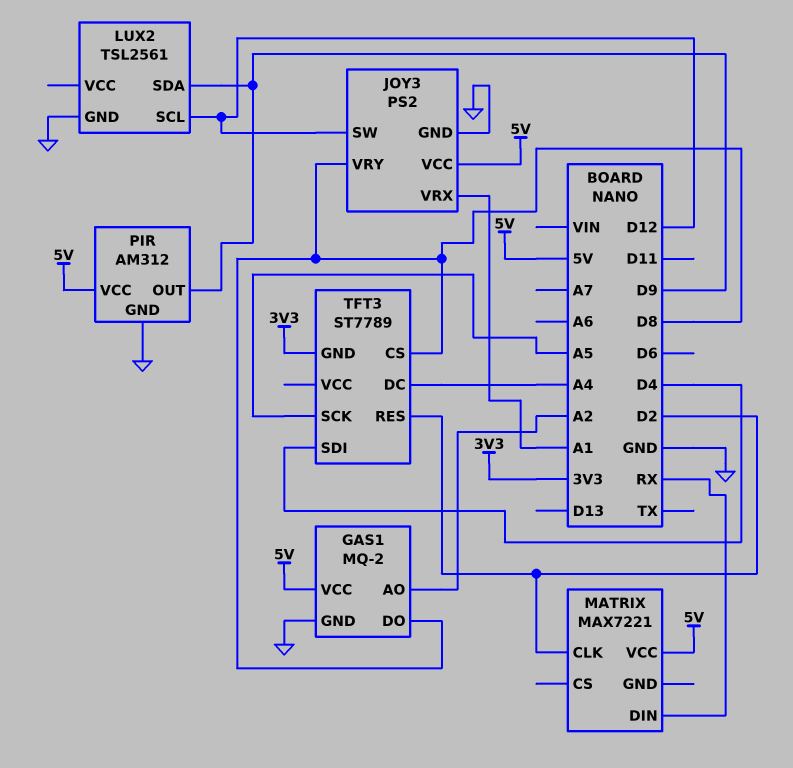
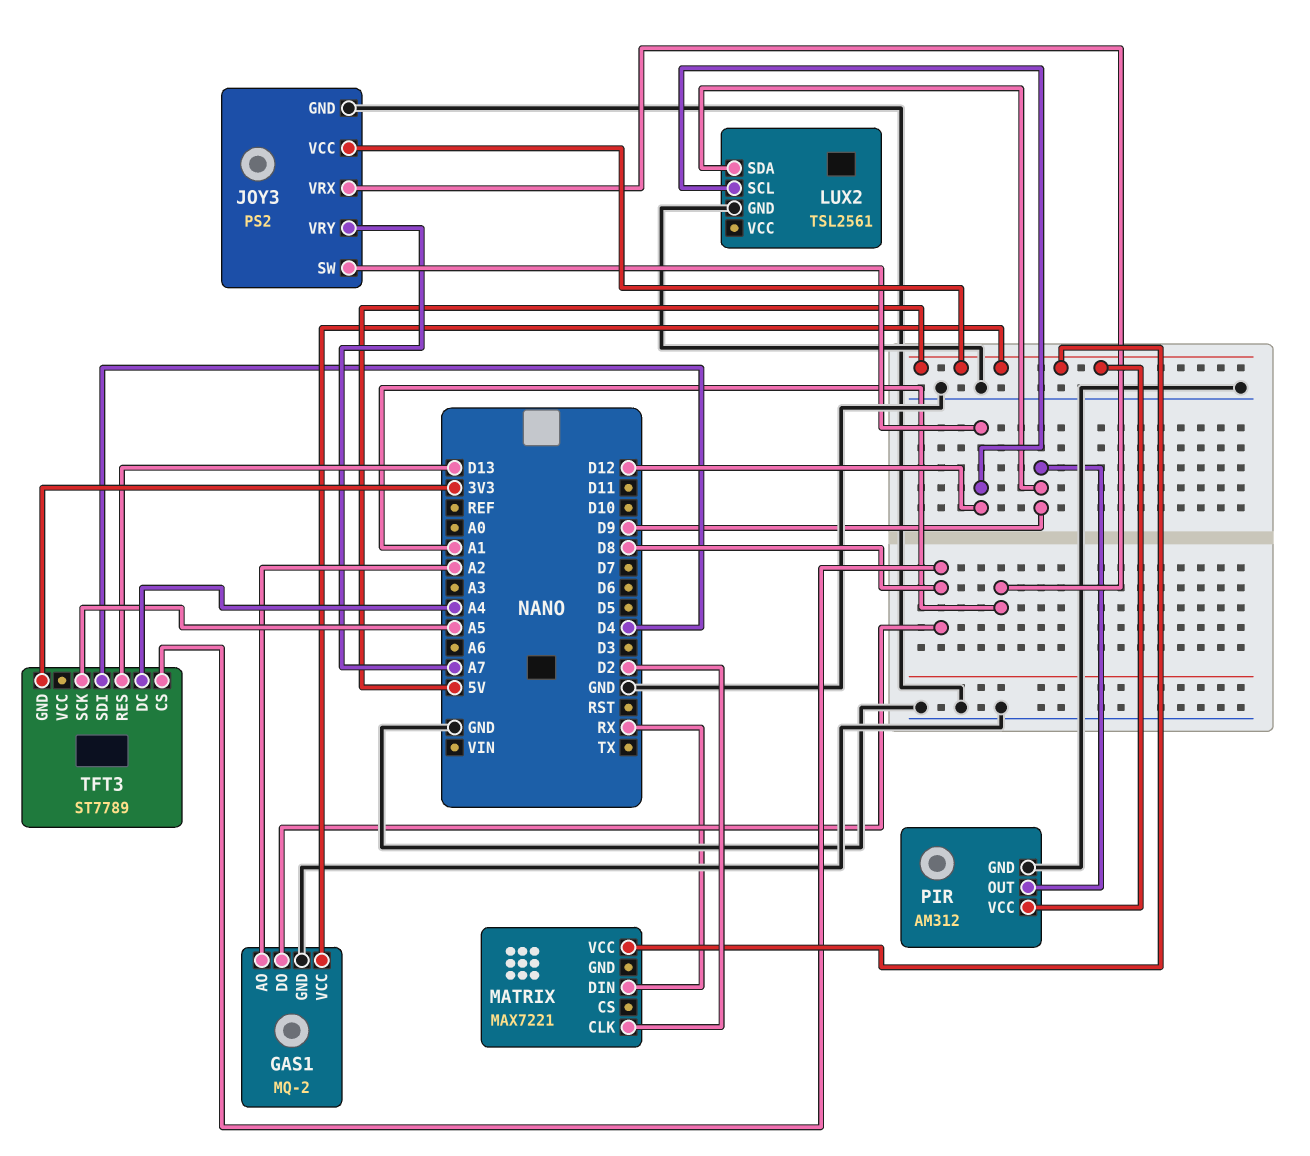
JOY3 pin VRY: D8 -> A7
TFT3 pin RES: D2 -> D13

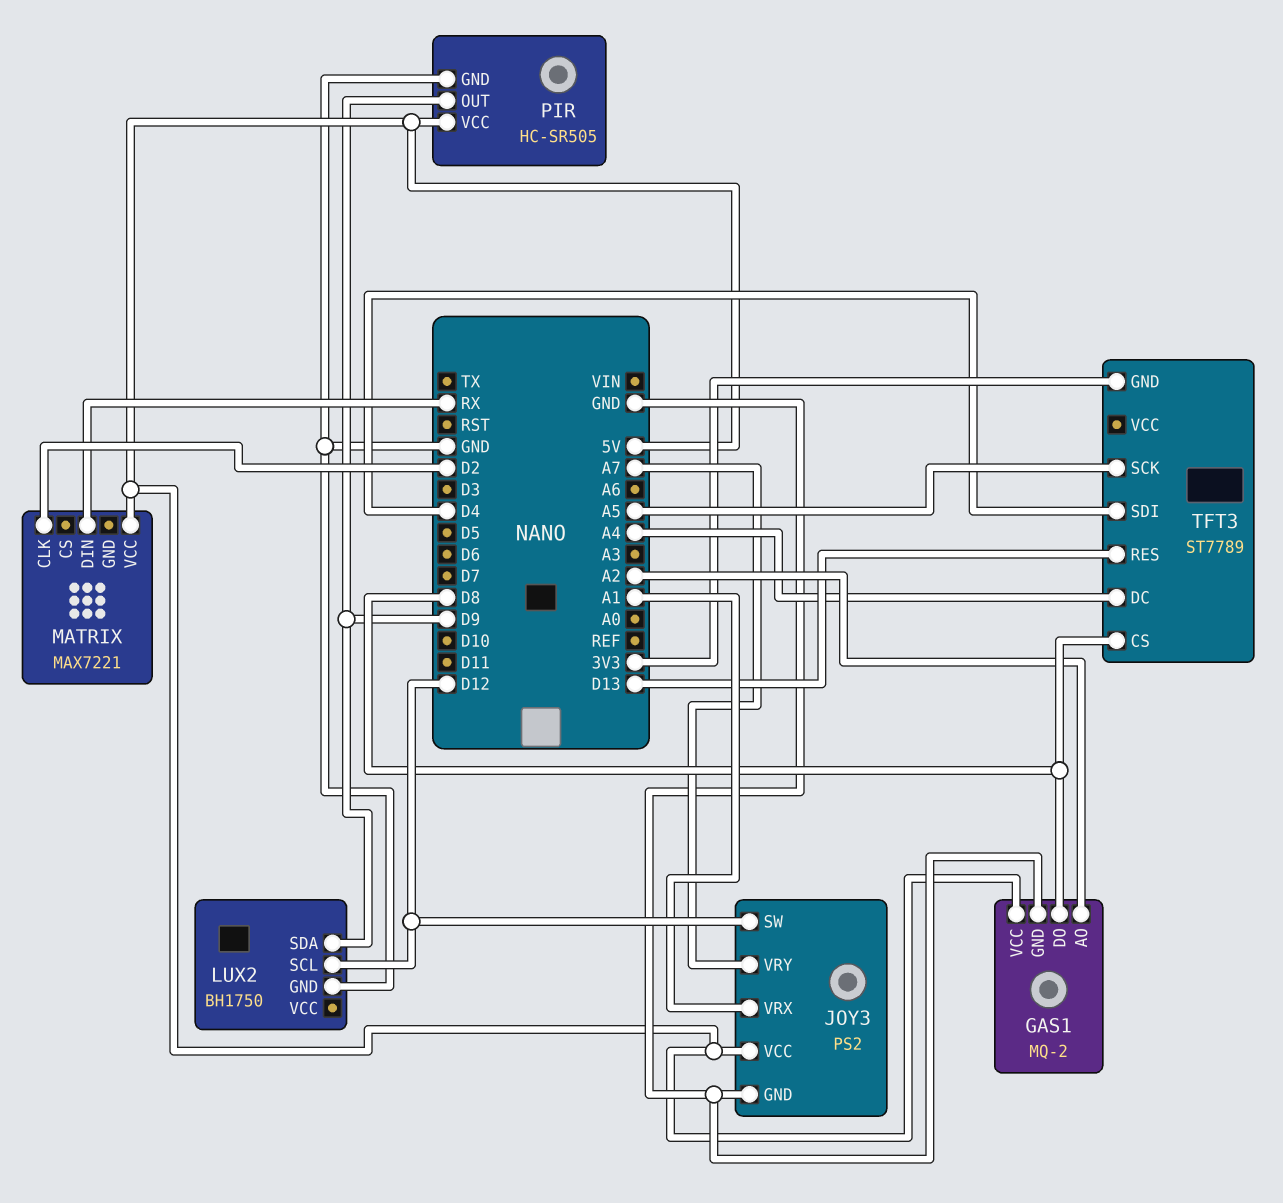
LUX2: TSL2561 -> BH1750
PIR: AM312 -> HC-SR505

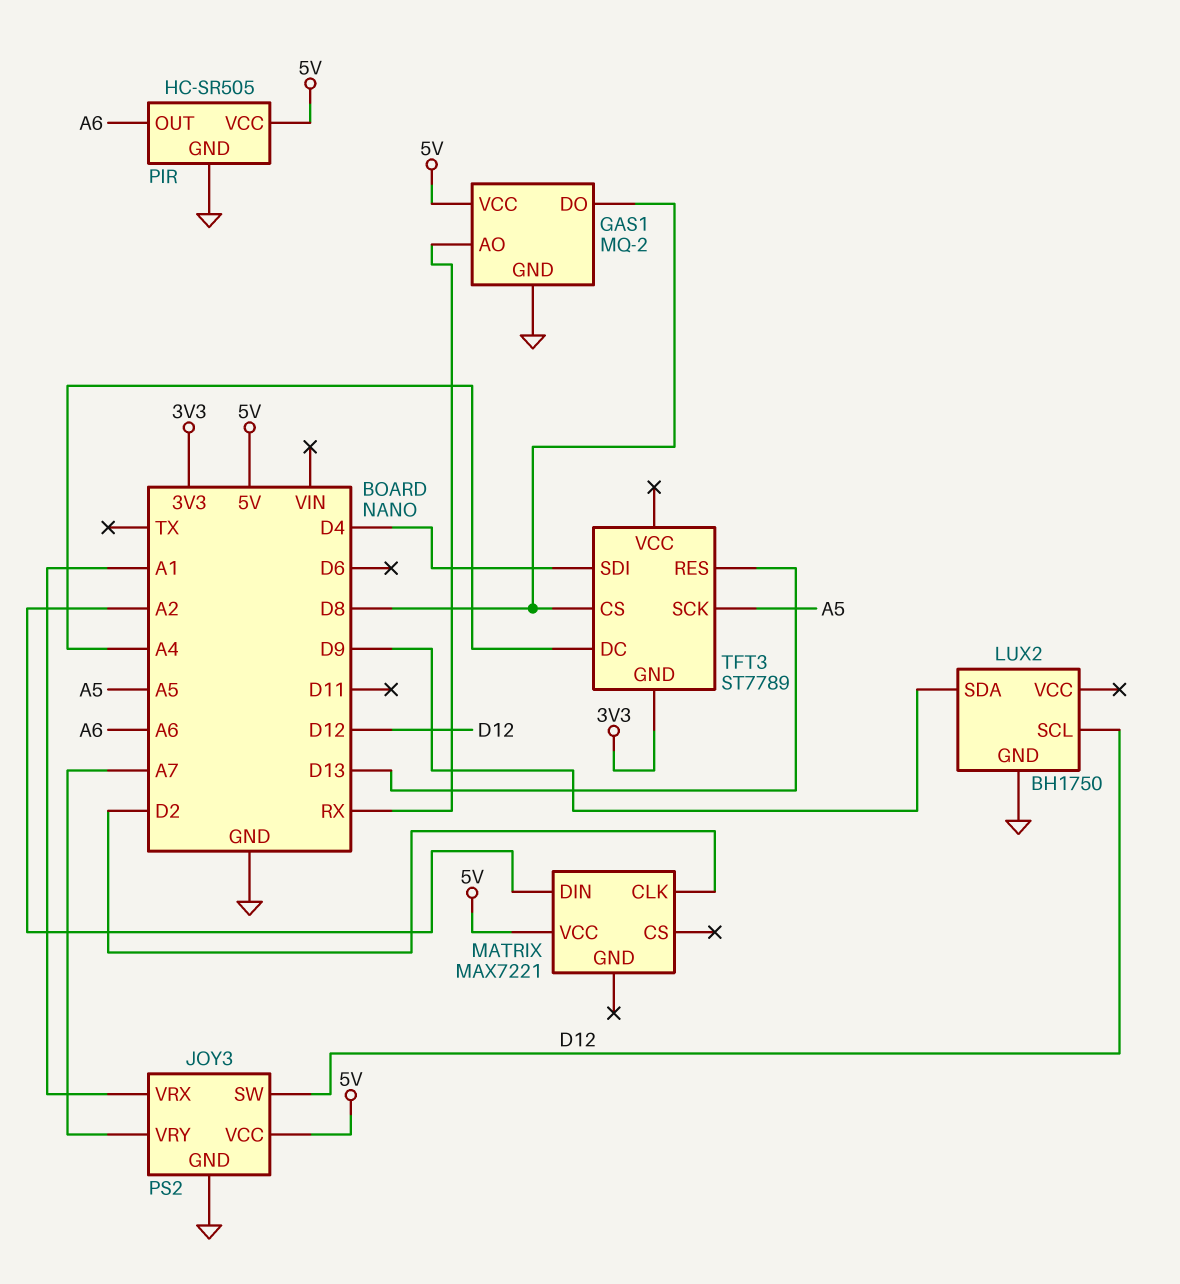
GAS1 pin AO: A2 -> RX
MATRIX pin DIN: RX -> A2
PIR pin OUT: D9 -> A6

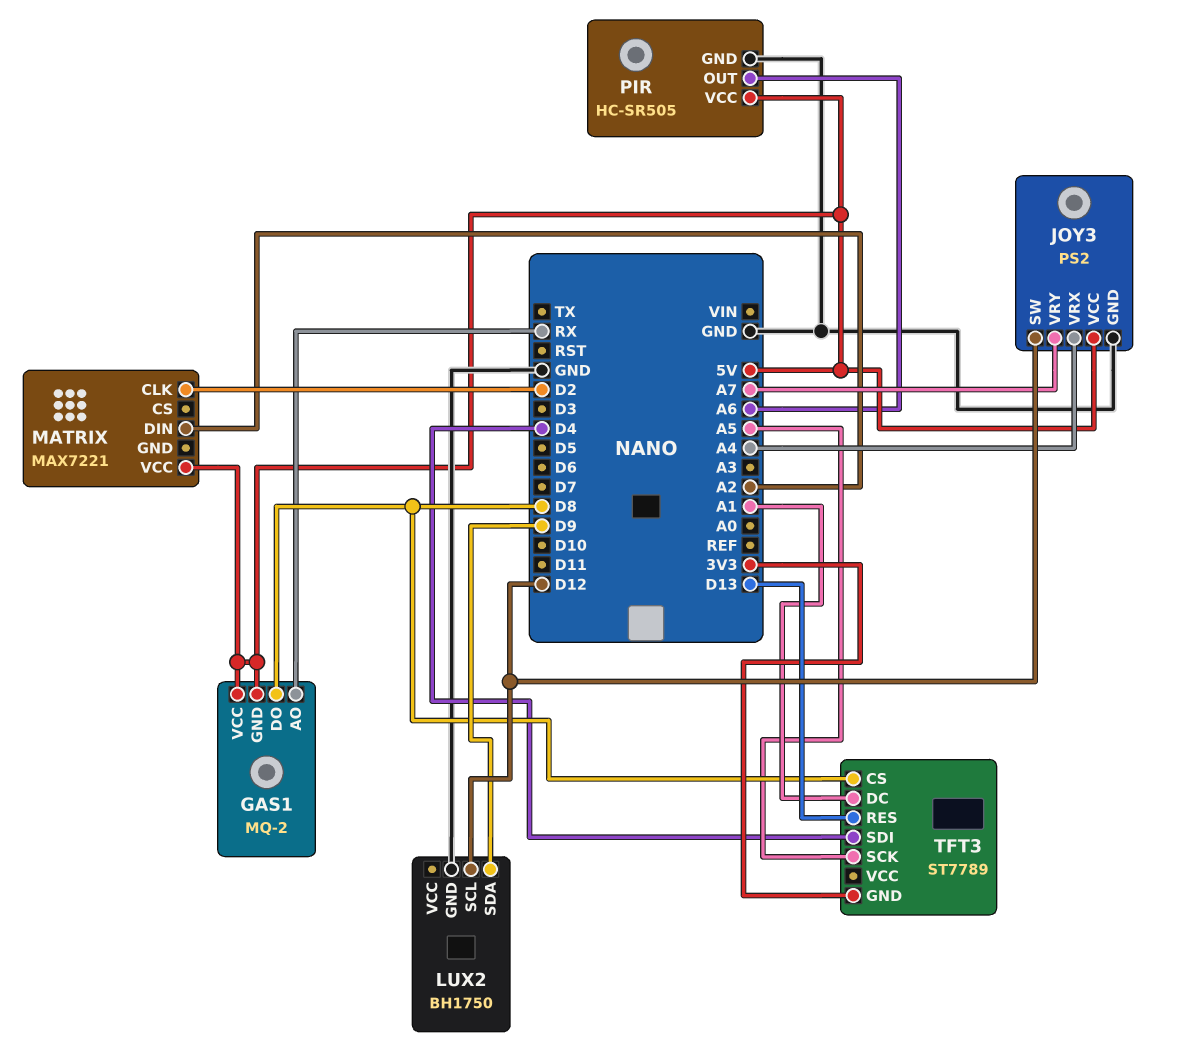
GAS1 pin GND: GND -> 5V
JOY3 pin VRX: A1 -> A4
TFT3 pin DC: A4 -> A1

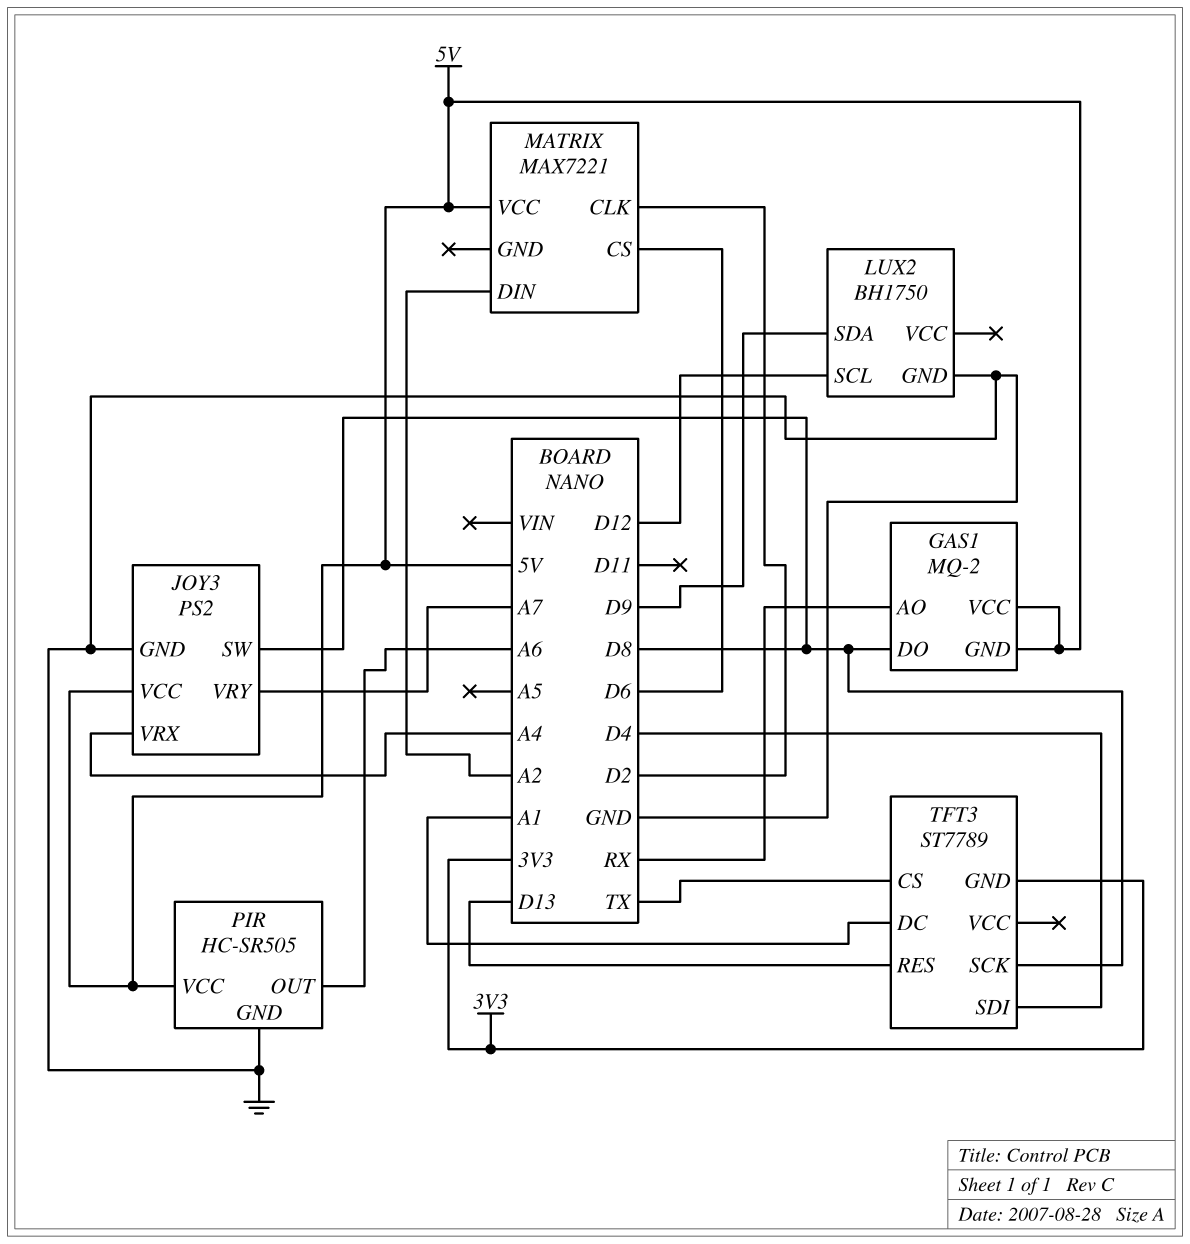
JOY3 pin SW: D12 -> D8
MATRIX pin CS: none -> D6
TFT3 pin CS: D8 -> TX
TFT3 pin SCK: A5 -> D8

